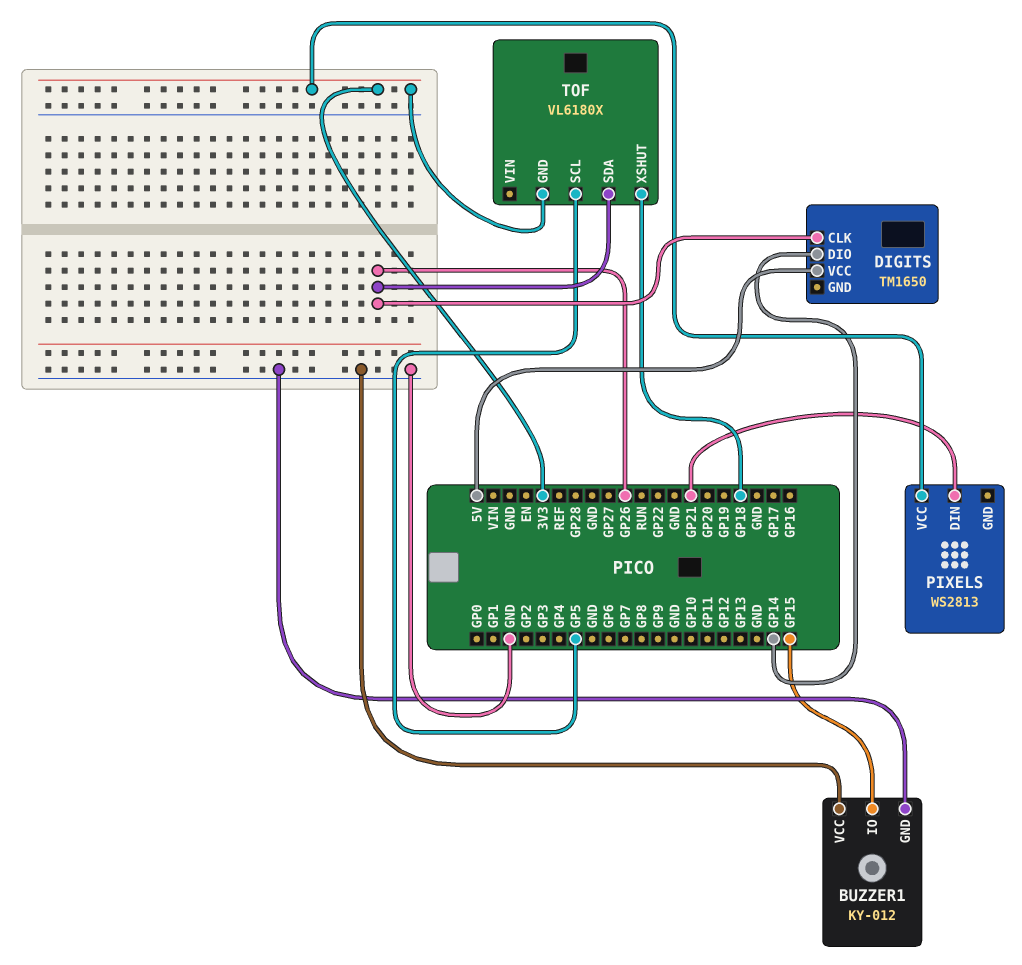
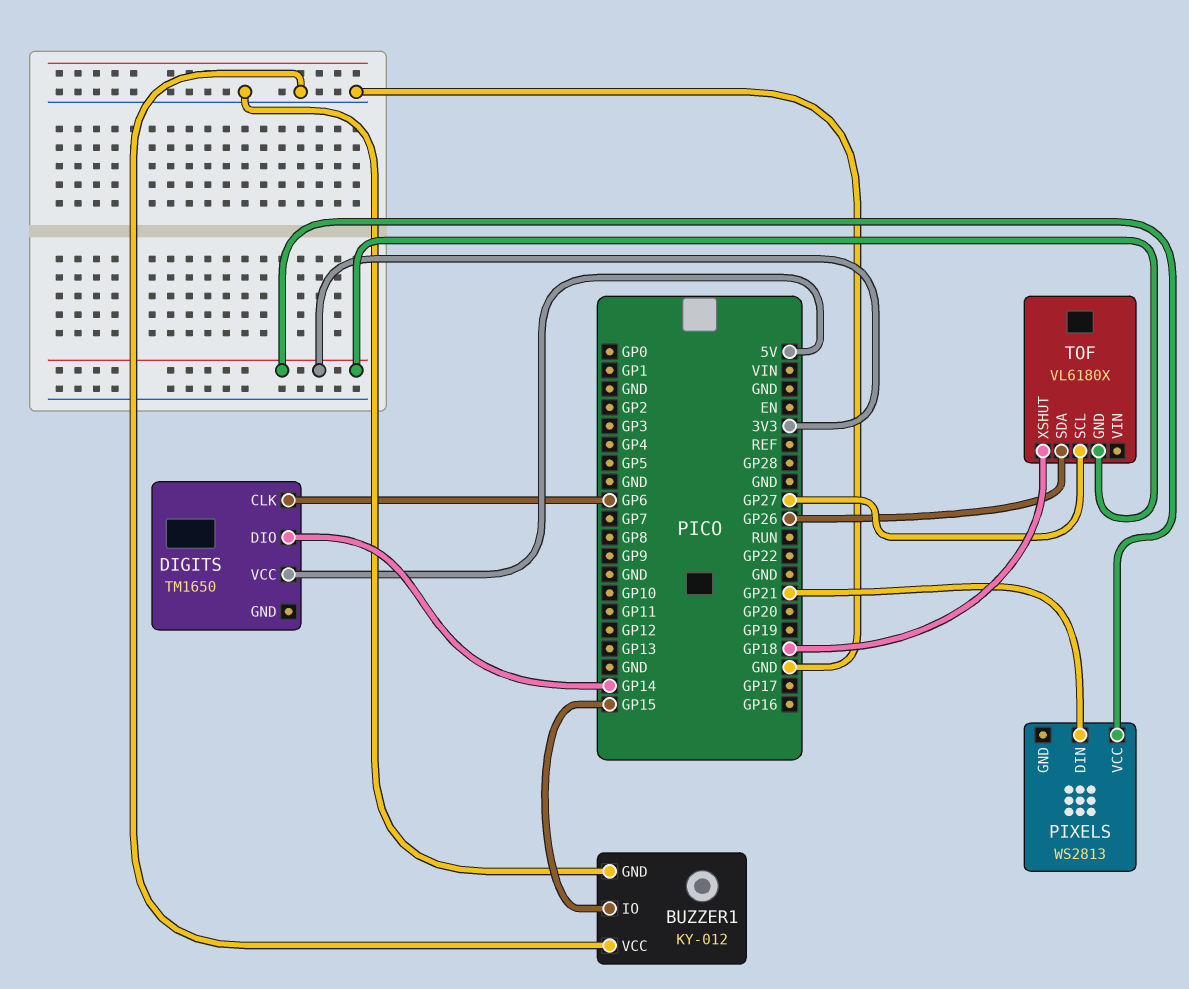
DIGITS pin CLK: GP26 -> GP6
TOF pin SCL: GP5 -> GP27

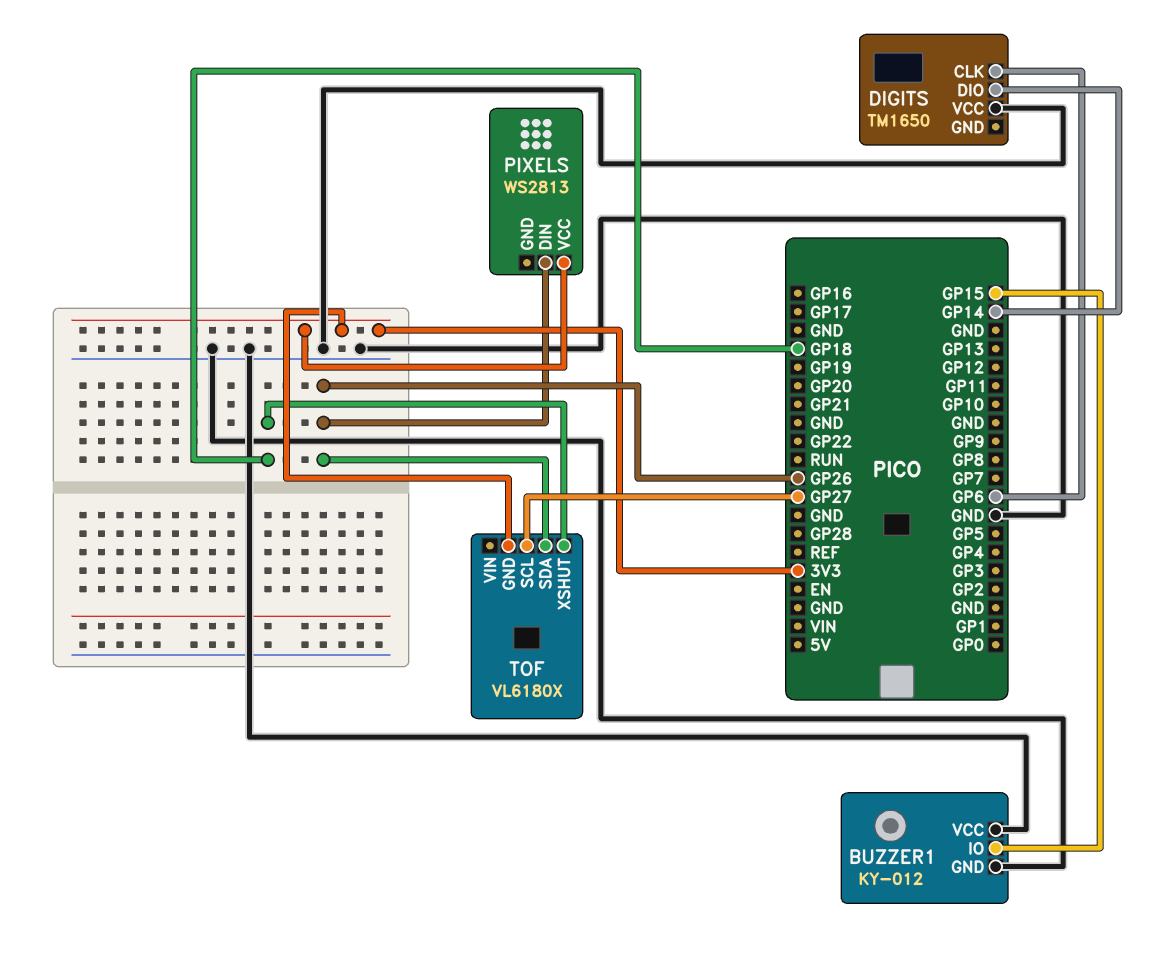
DIGITS pin VCC: 5V -> GND
PIXELS pin DIN: GP21 -> GP26

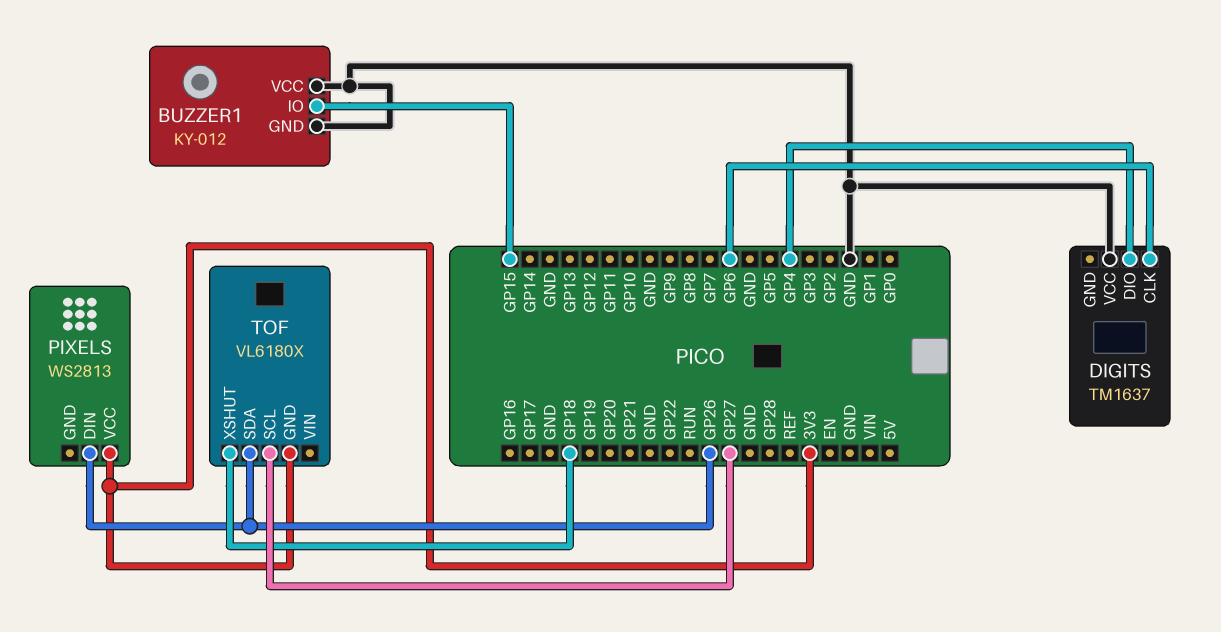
DIGITS: TM1650 -> TM1637
DIGITS pin DIO: GP14 -> GP4

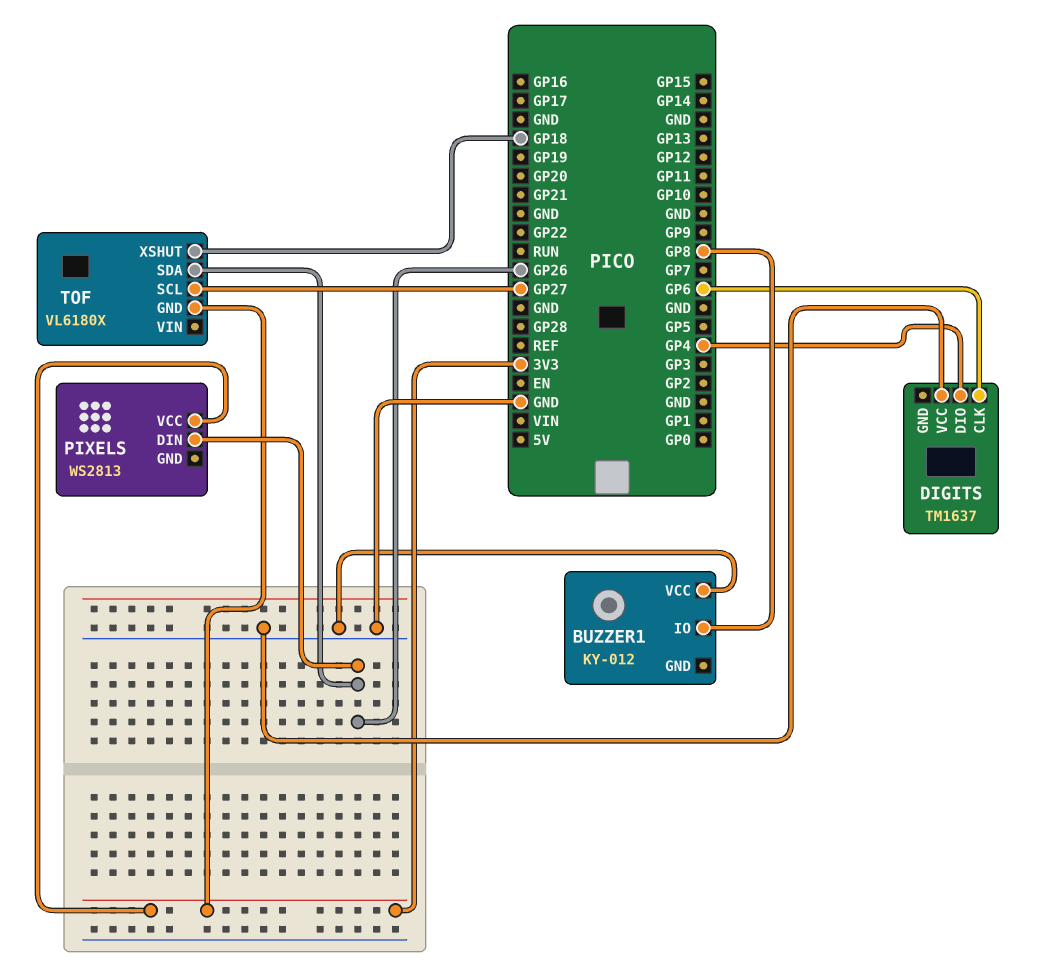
BUZZER1 pin GND: GND -> none
BUZZER1 pin IO: GP15 -> GP8

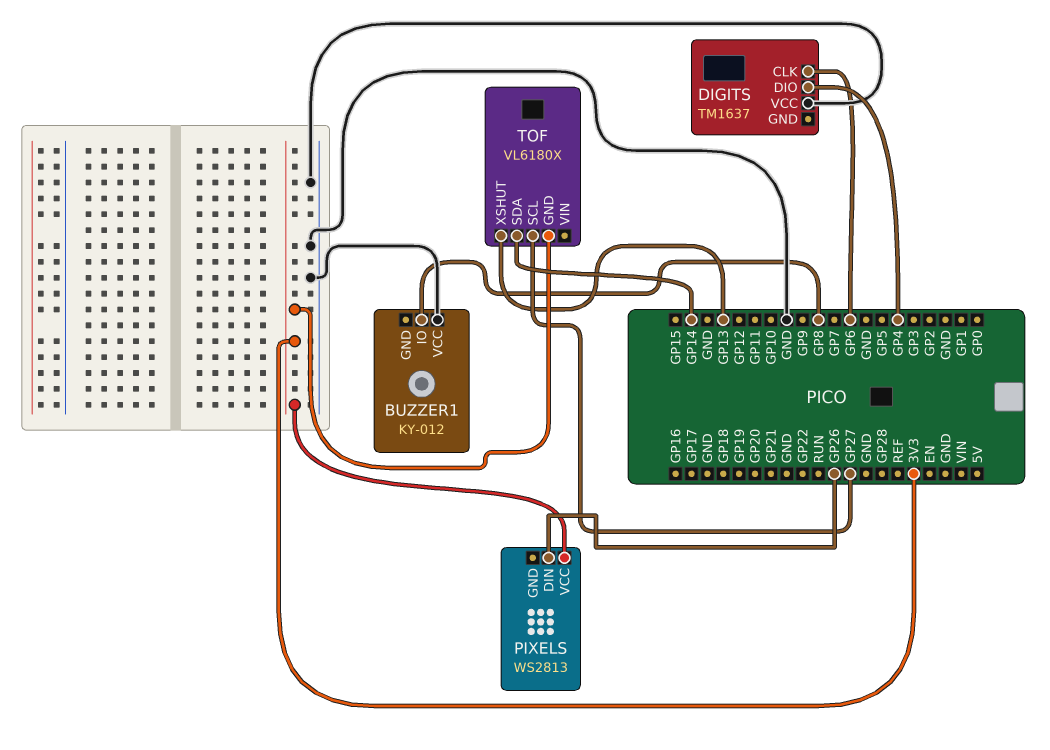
TOF pin SDA: GP26 -> GP14
TOF pin XSHUT: GP18 -> GP13

